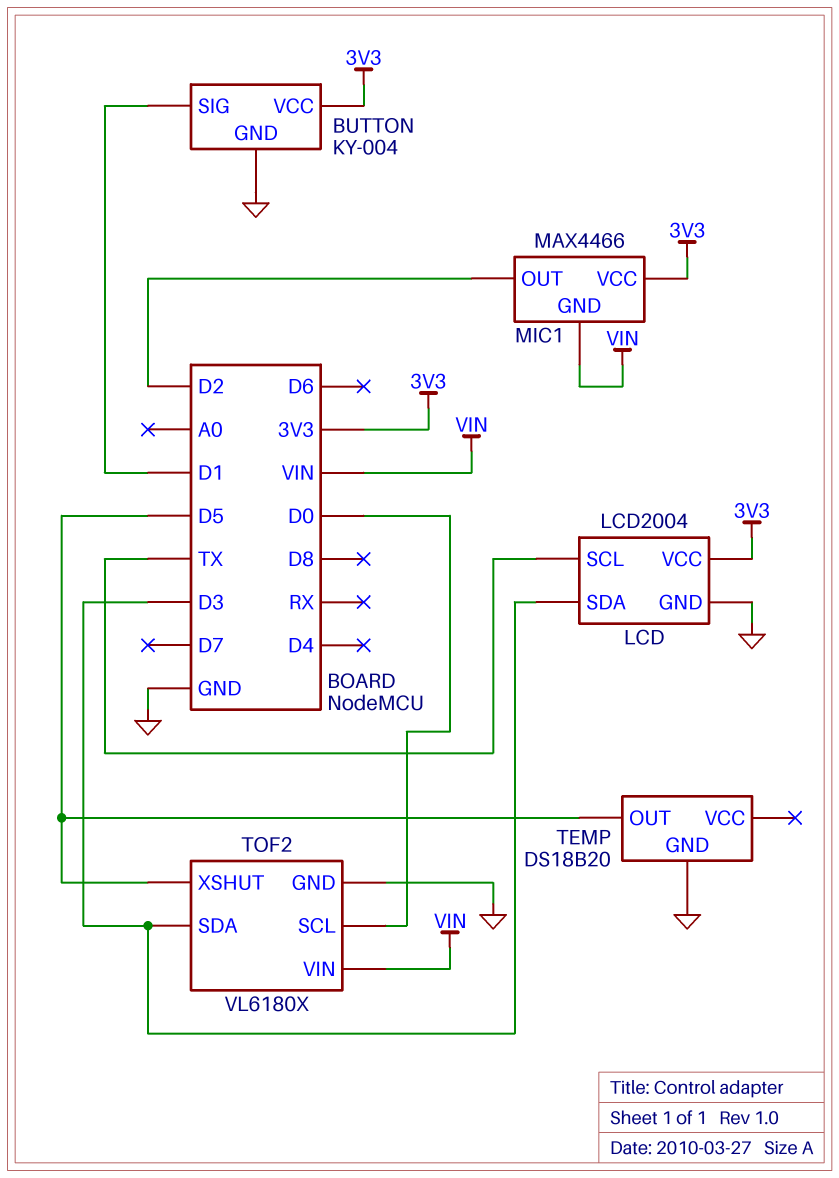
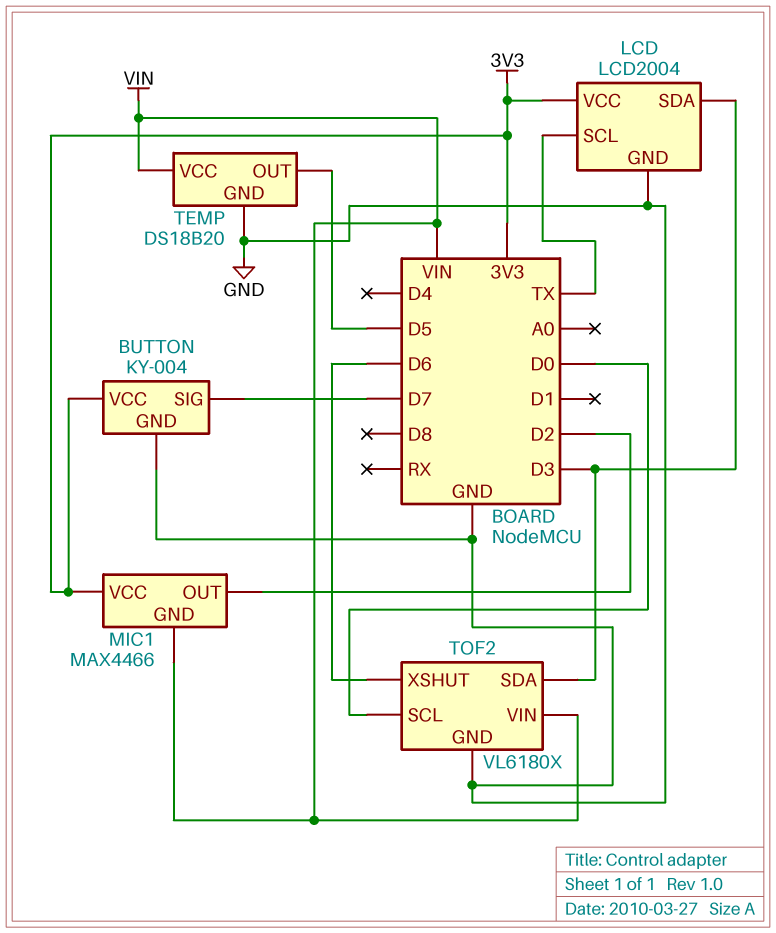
BUTTON pin SIG: D1 -> D7
TEMP pin VCC: none -> VIN
TOF2 pin XSHUT: D5 -> D6

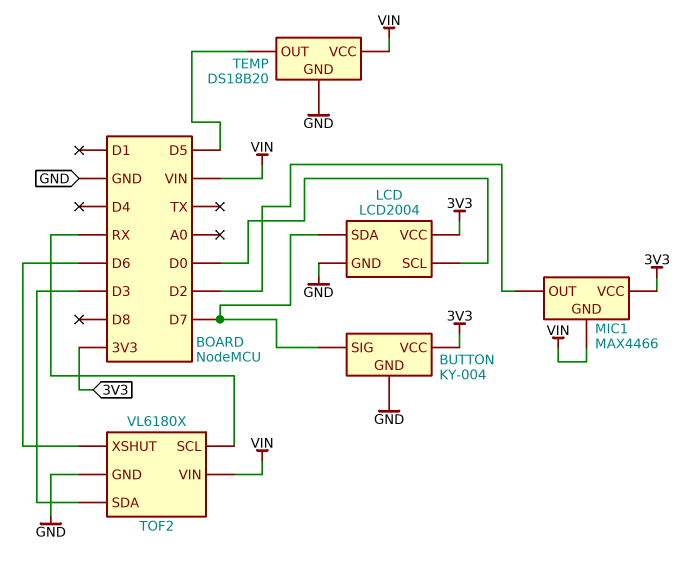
LCD pin SCL: TX -> D0
LCD pin SDA: D3 -> D7
TOF2 pin SCL: D0 -> RX

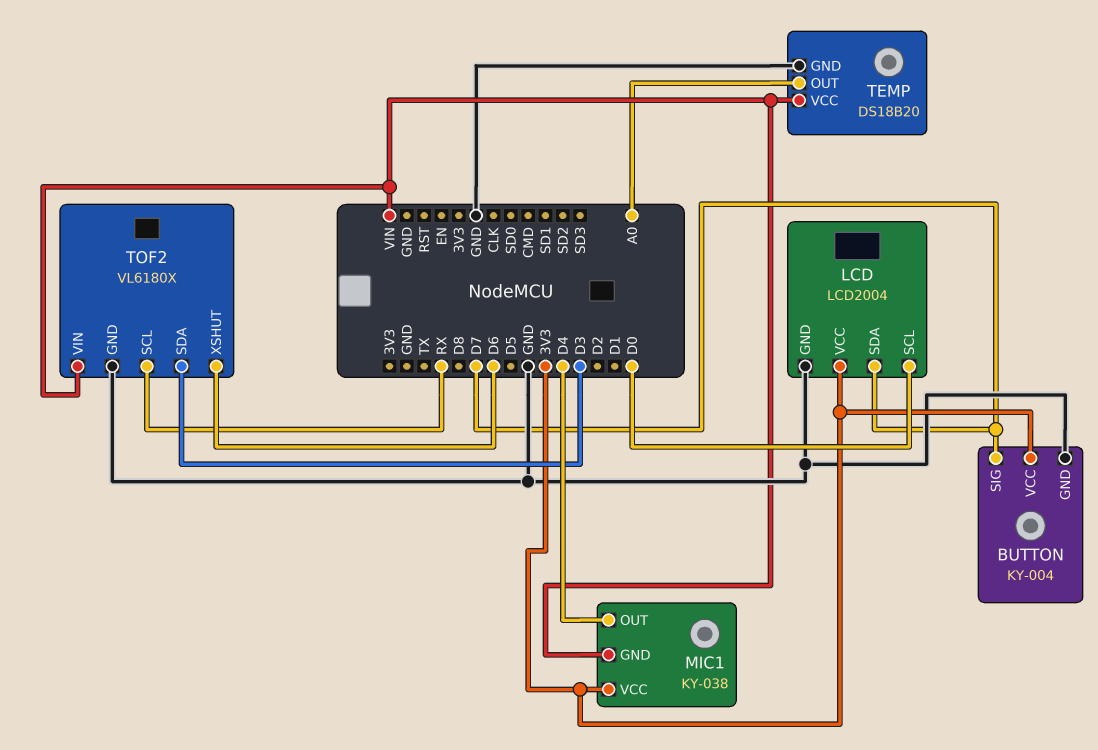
MIC1: MAX4466 -> KY-038
MIC1 pin OUT: D2 -> D4
TEMP pin OUT: D5 -> A0

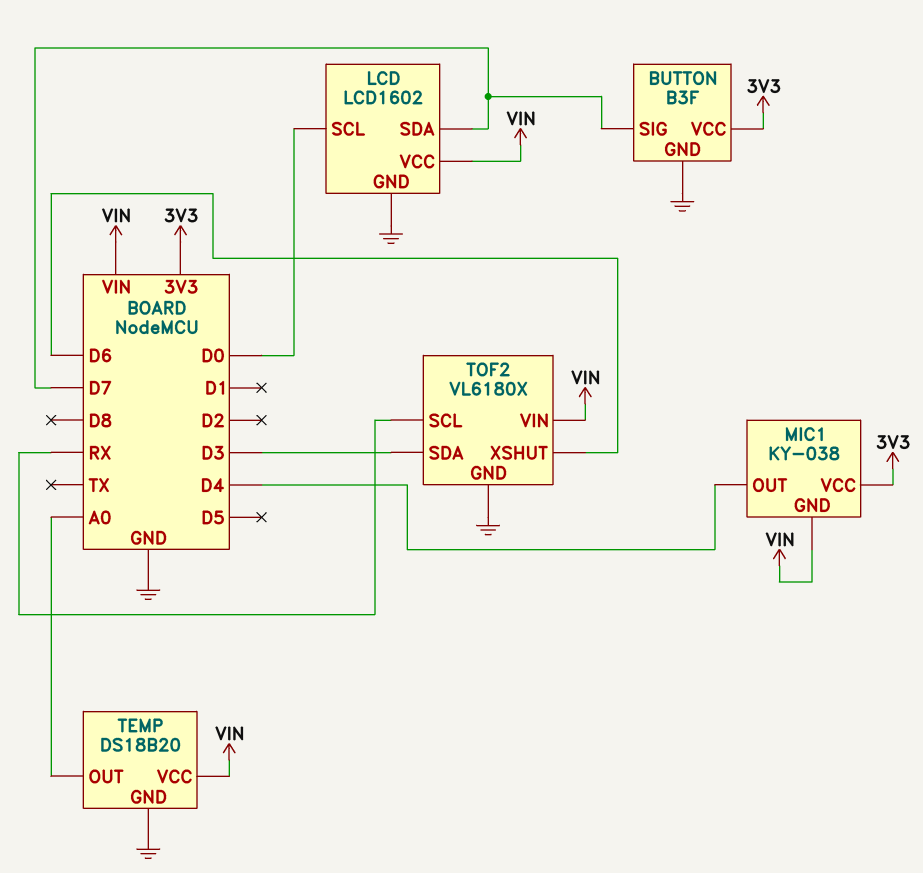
BUTTON: KY-004 -> B3F
LCD: LCD2004 -> LCD1602
LCD pin VCC: 3V3 -> VIN

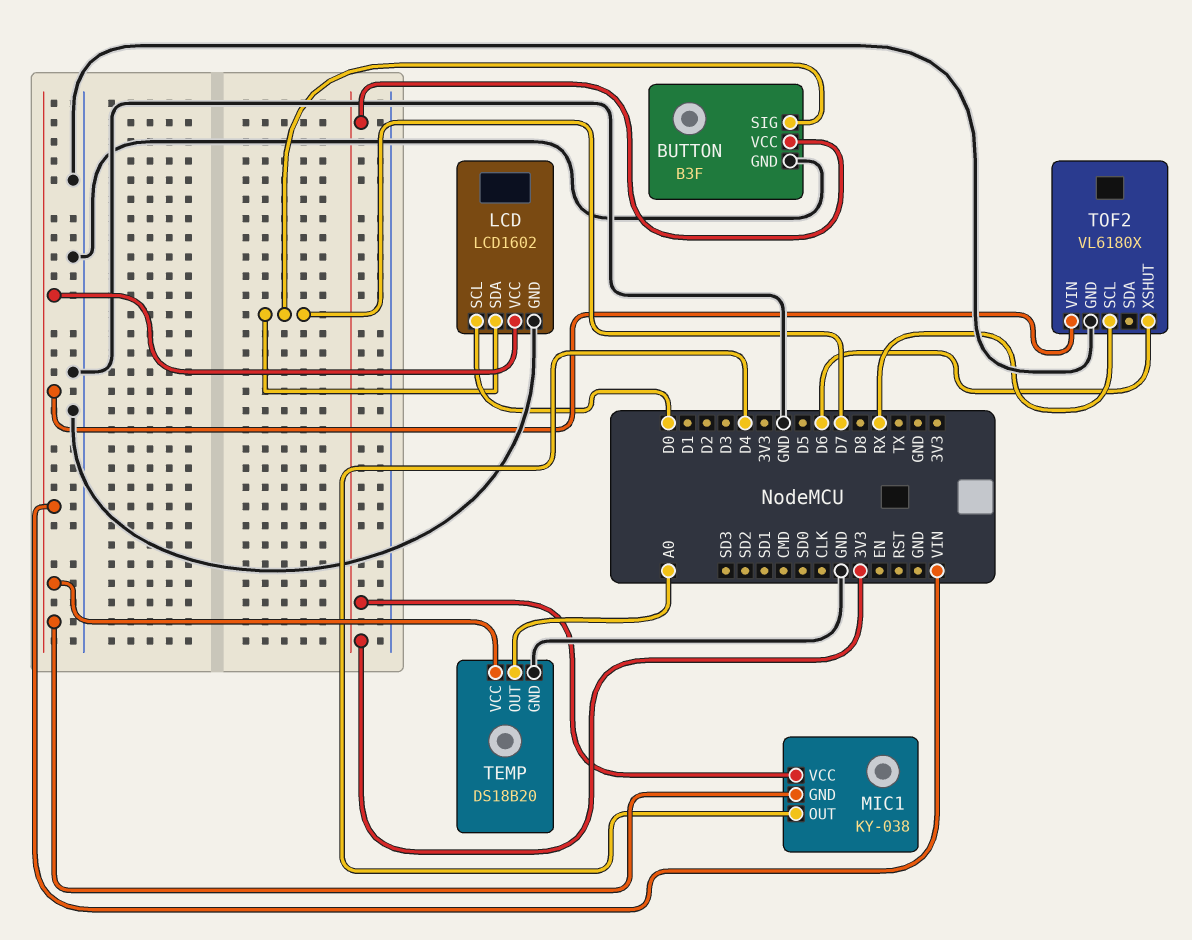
TOF2 pin SDA: D3 -> none

